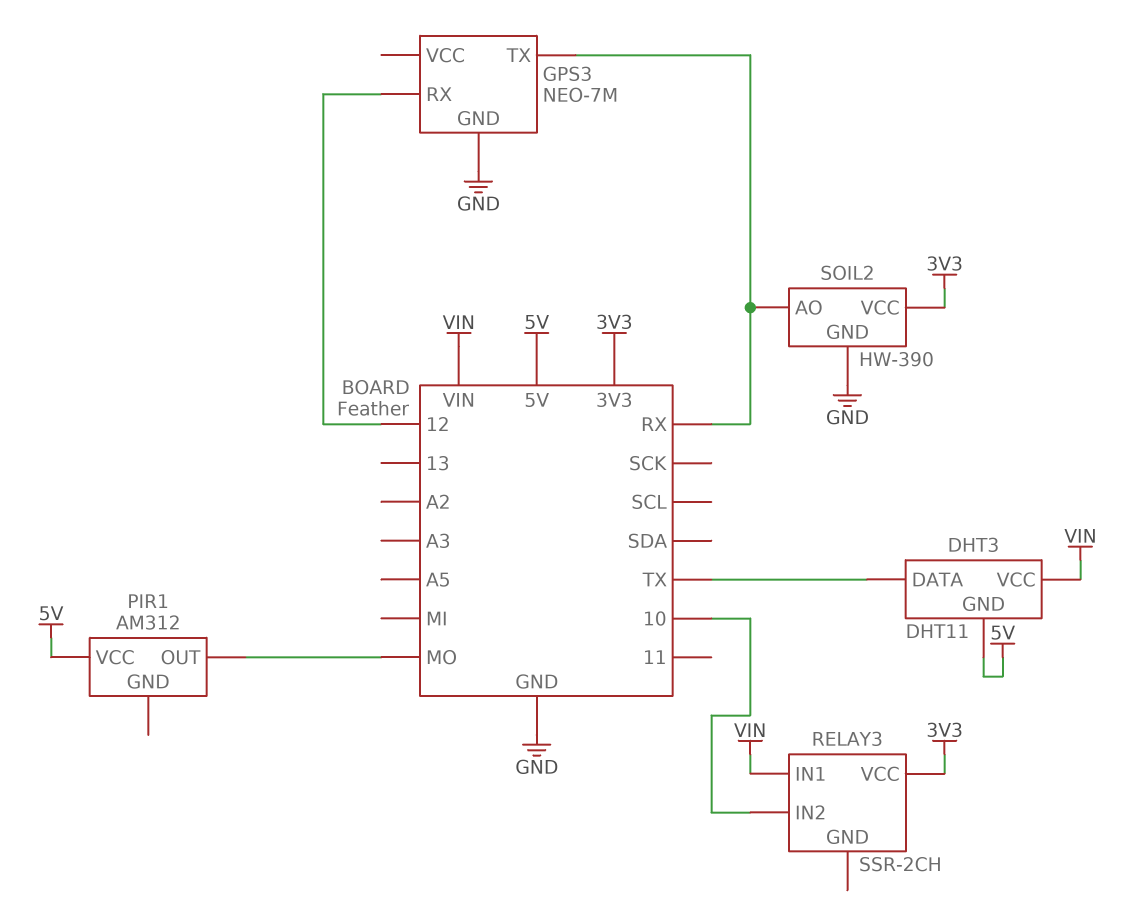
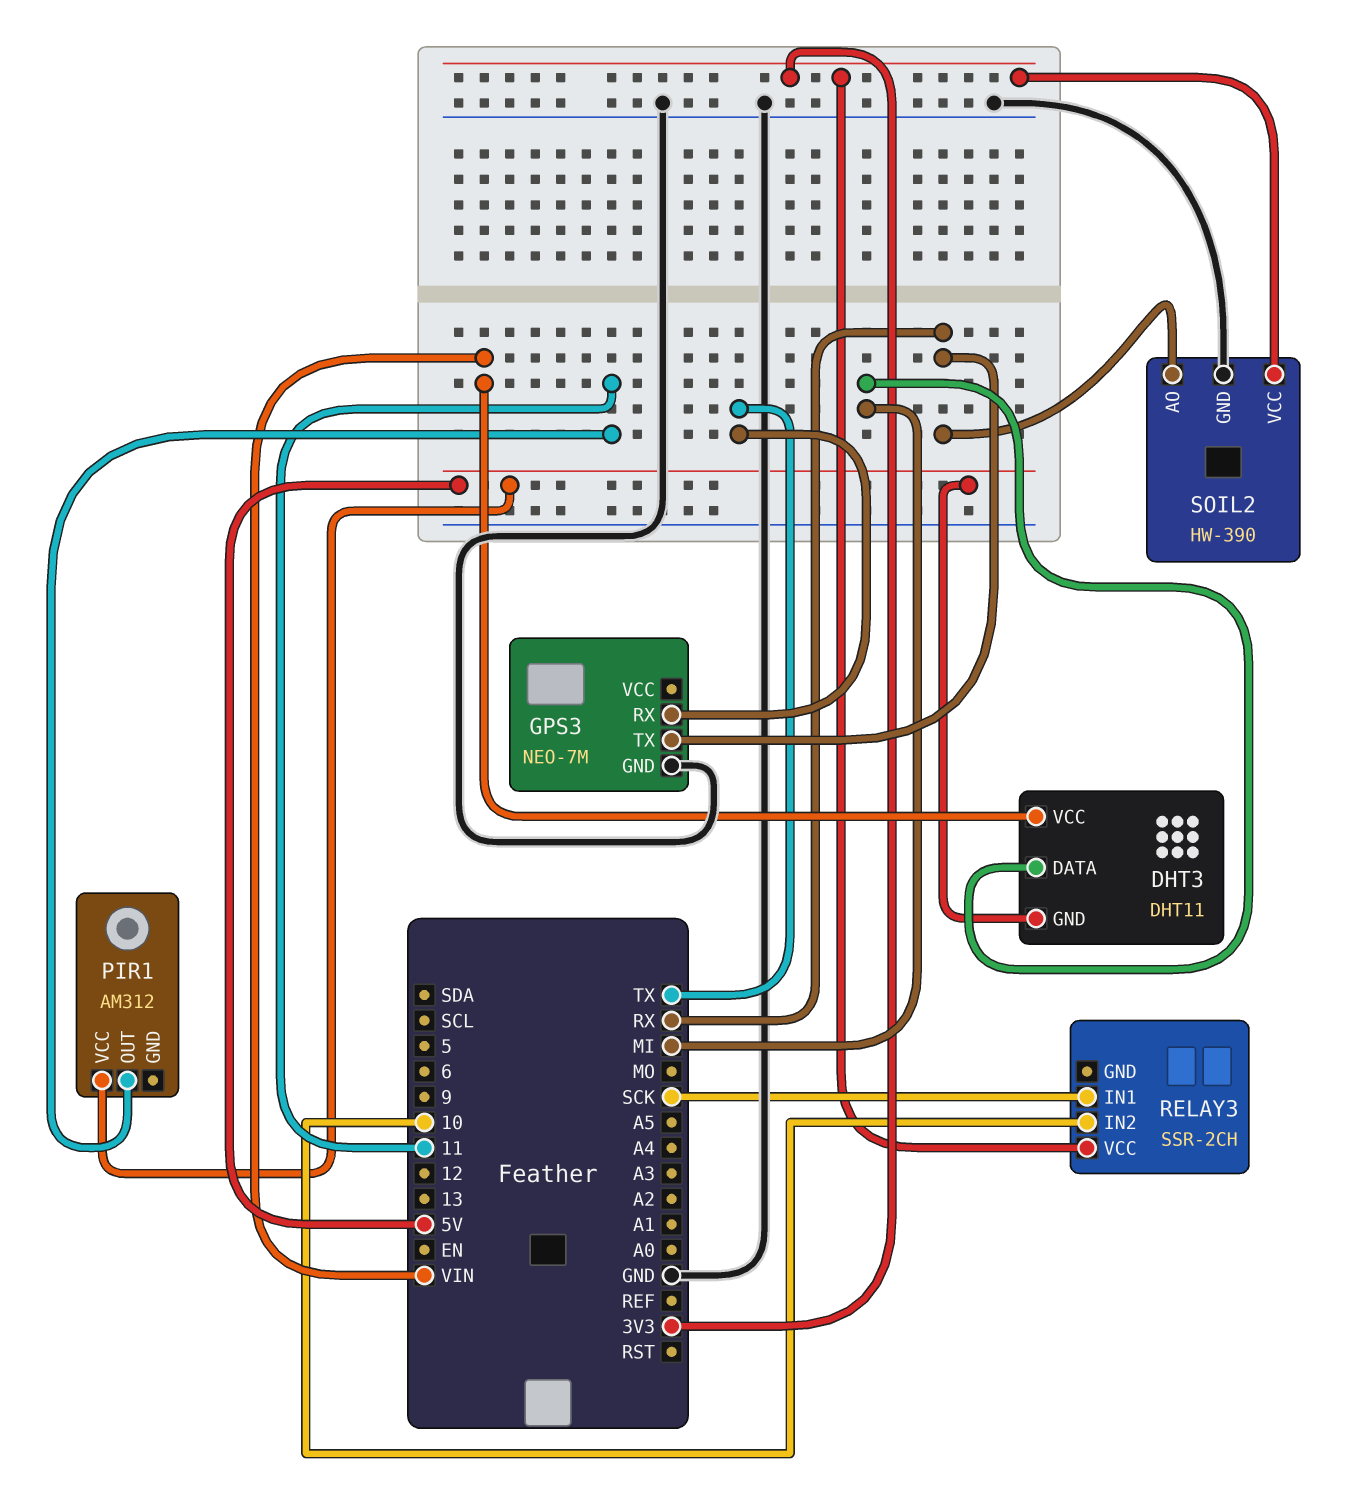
DHT3 pin DATA: TX -> MI
GPS3 pin RX: 12 -> TX
PIR1 pin OUT: MO -> 11
RELAY3 pin IN1: VIN -> SCK

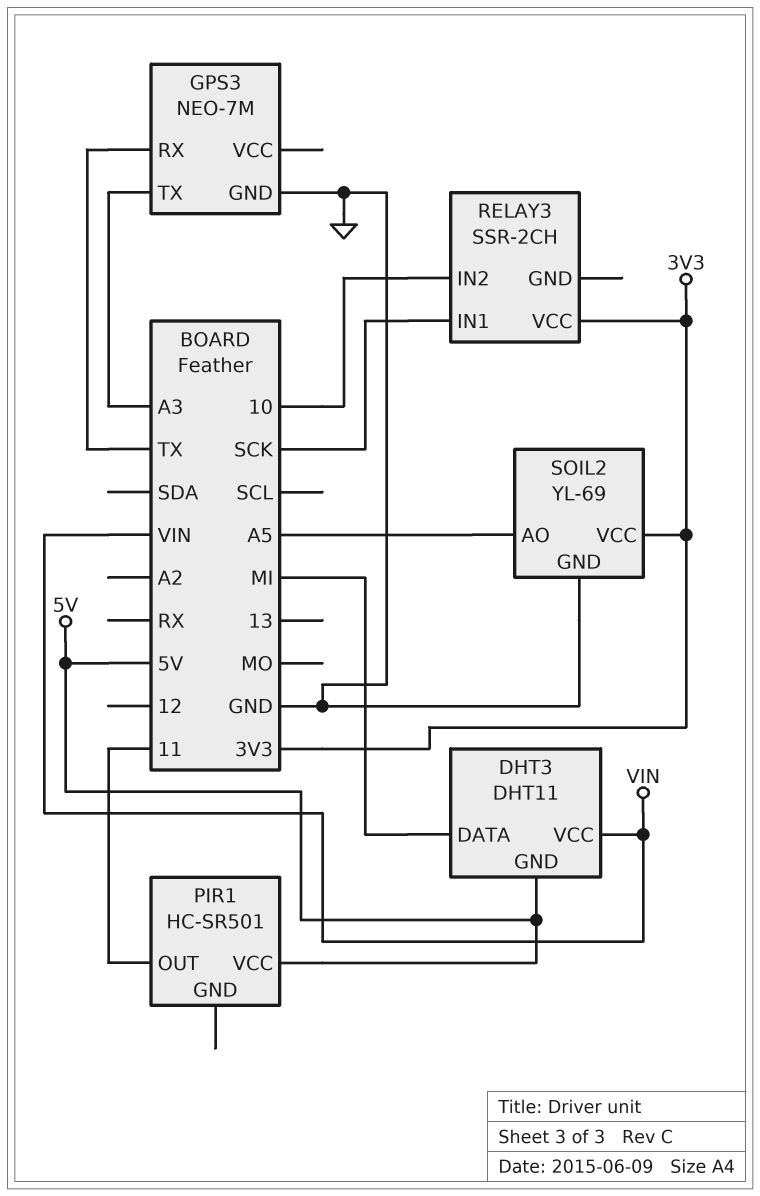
GPS3 pin TX: RX -> A3
PIR1: AM312 -> HC-SR501
SOIL2: HW-390 -> YL-69
SOIL2 pin AO: RX -> A5

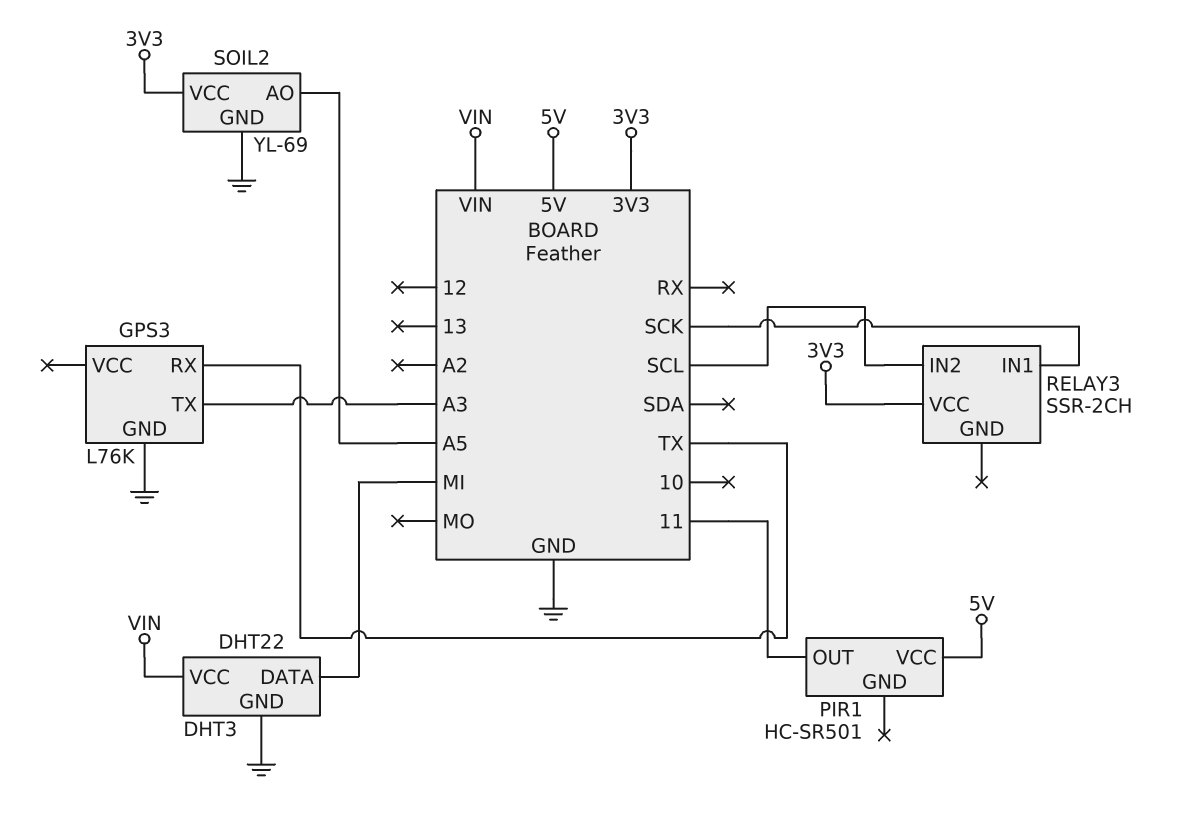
DHT3: DHT11 -> DHT22
DHT3 pin GND: 5V -> GND
GPS3: NEO-7M -> L76K
RELAY3 pin IN2: 10 -> SCL

